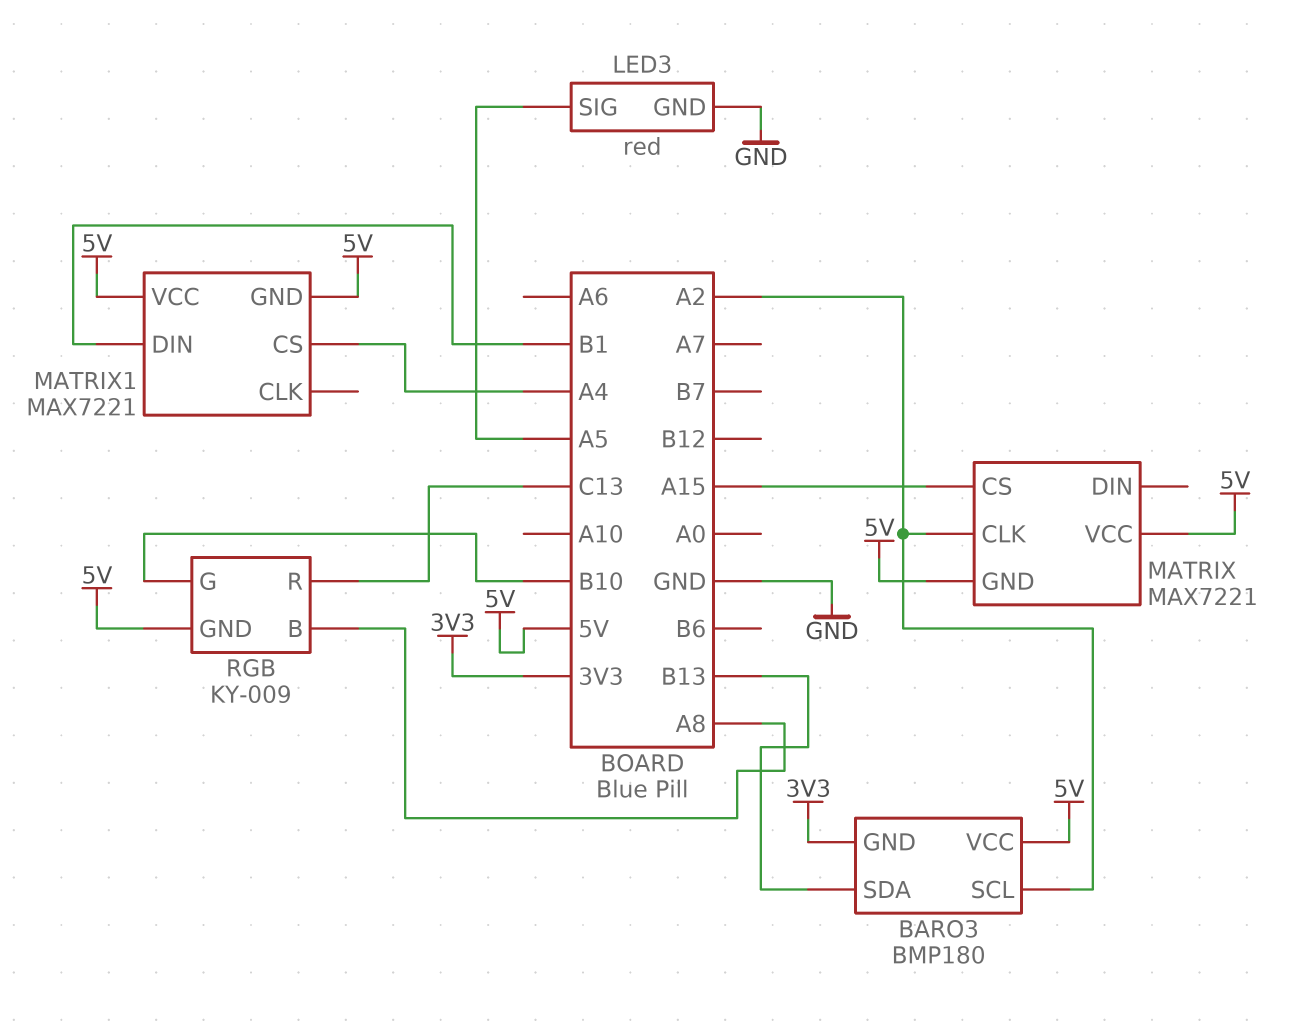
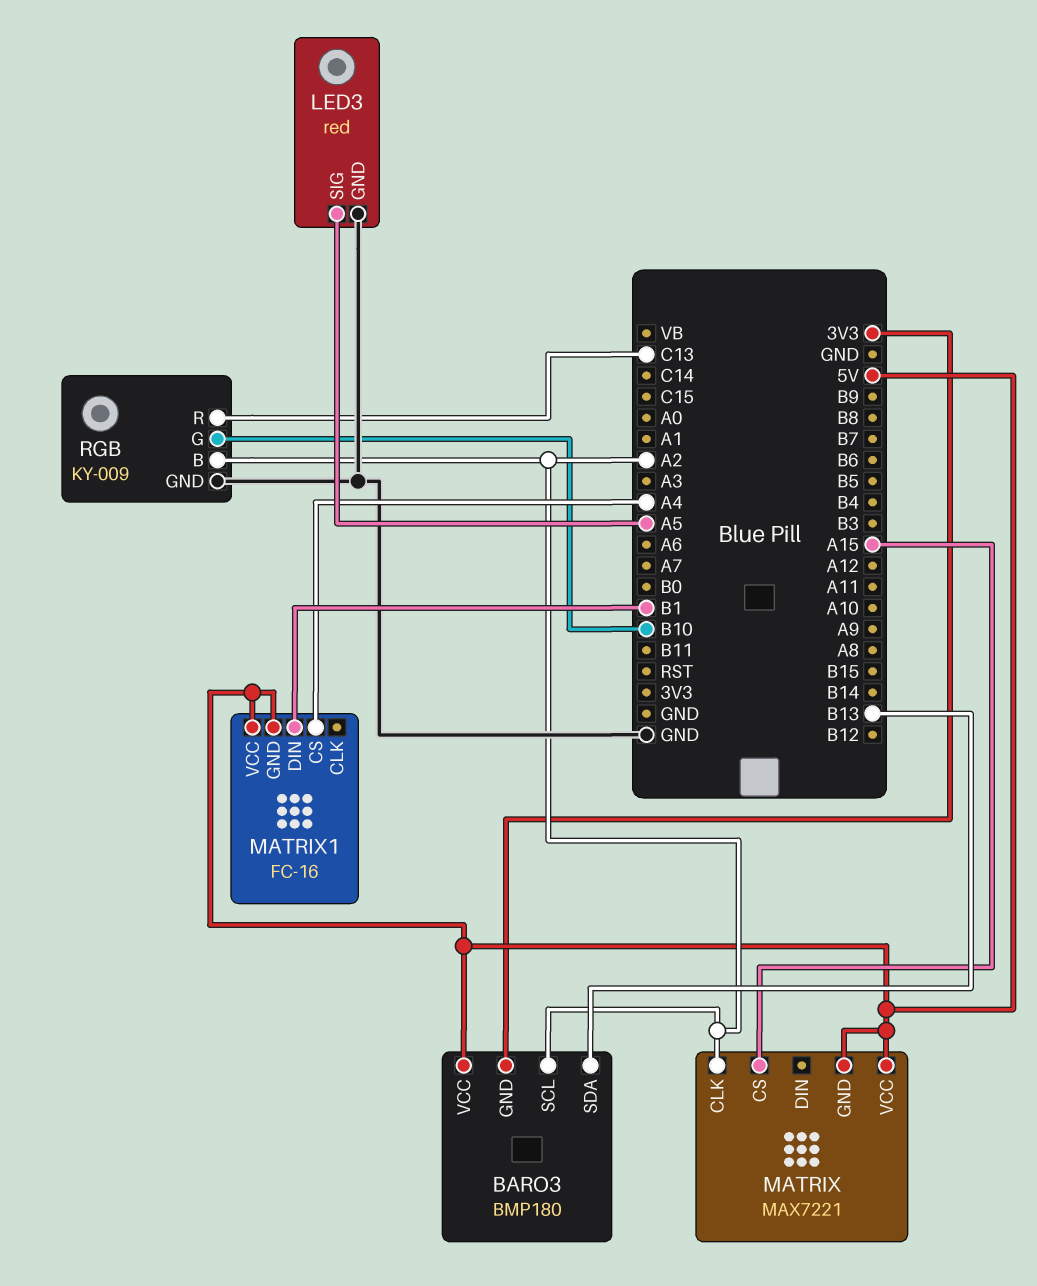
MATRIX1: MAX7221 -> FC-16
RGB pin B: A8 -> A2
RGB pin GND: 5V -> GND

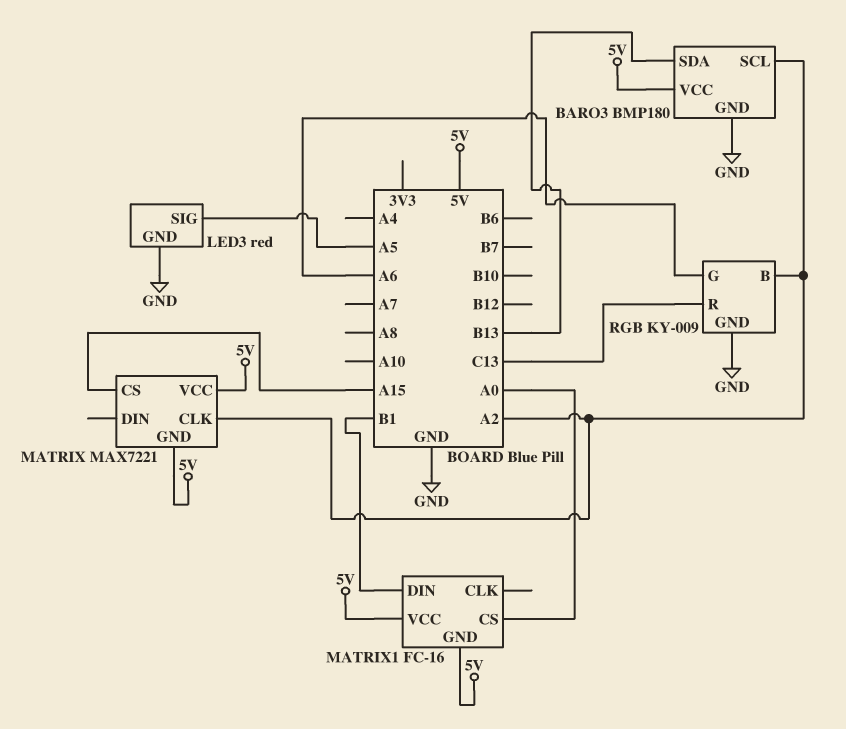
BARO3 pin GND: 3V3 -> GND
MATRIX1 pin CS: A4 -> A0
RGB pin G: B10 -> A6

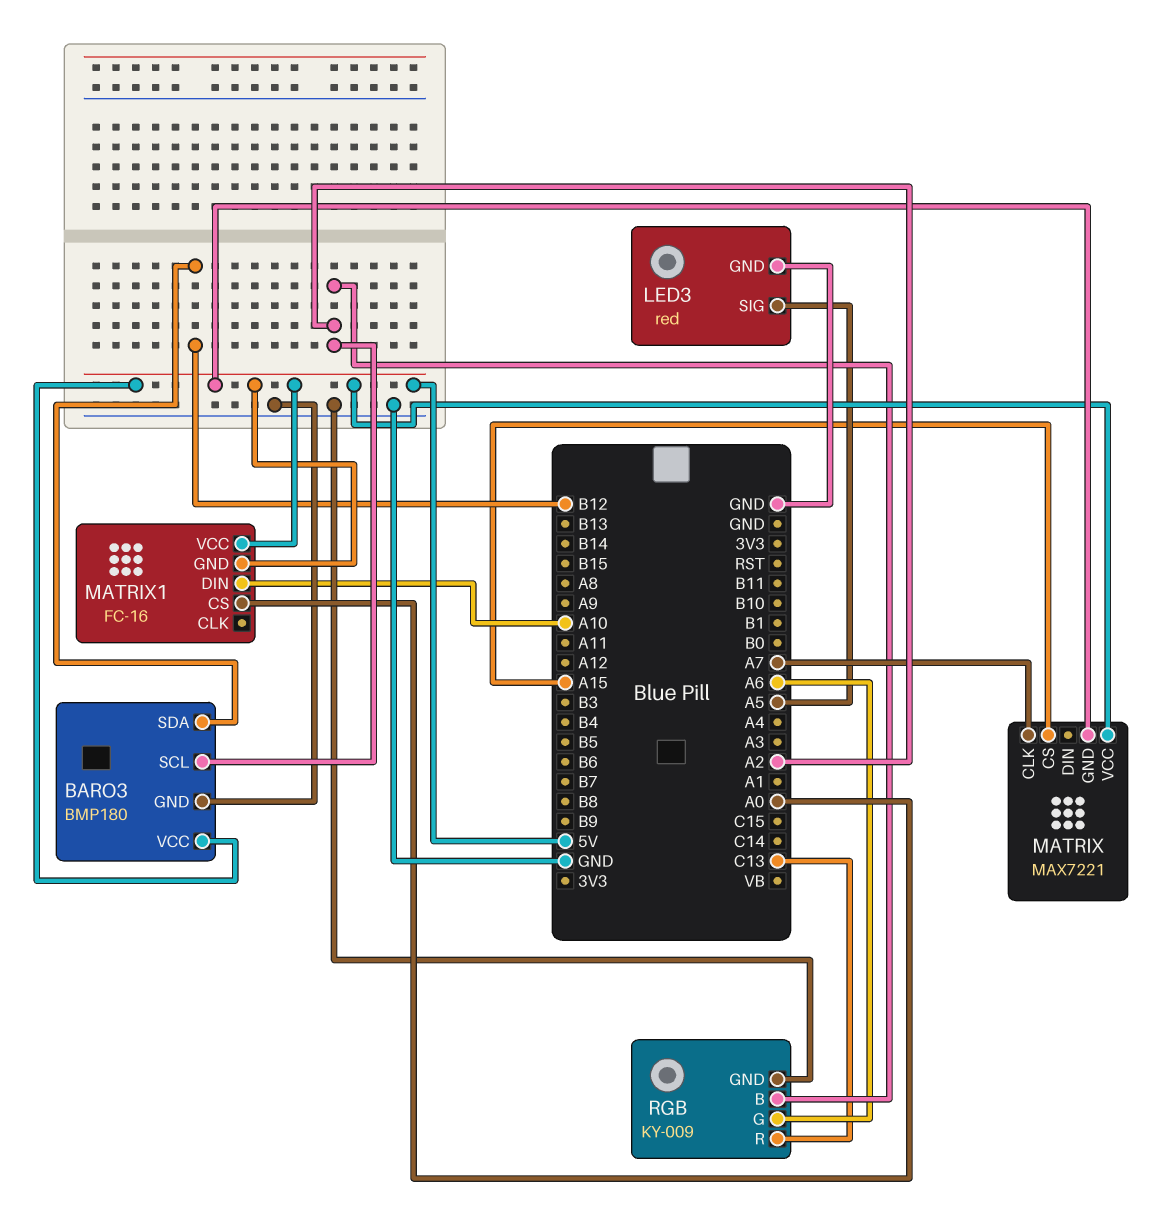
BARO3 pin SDA: B13 -> B12
MATRIX pin CLK: A2 -> A7
MATRIX1 pin DIN: B1 -> A10

